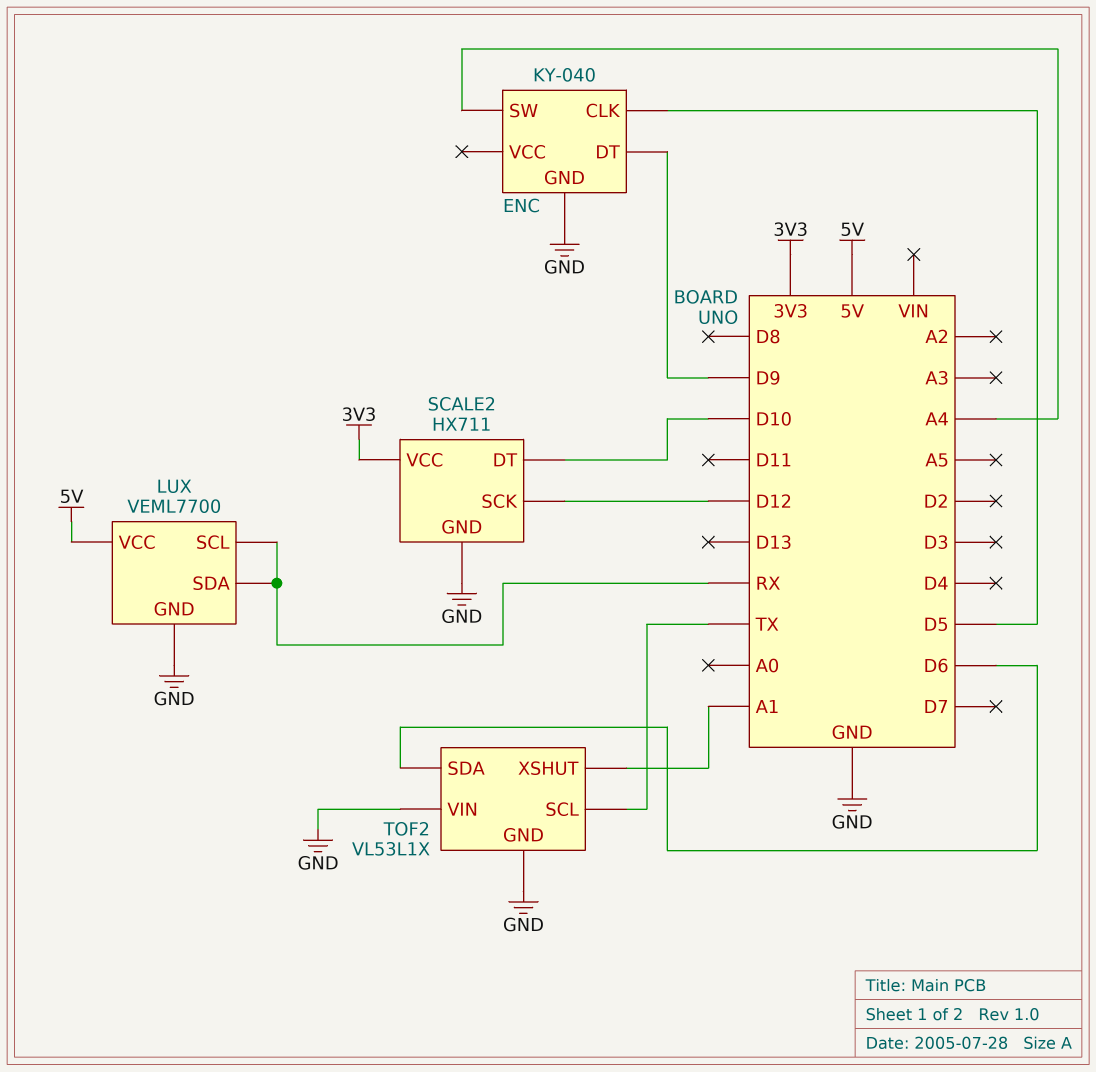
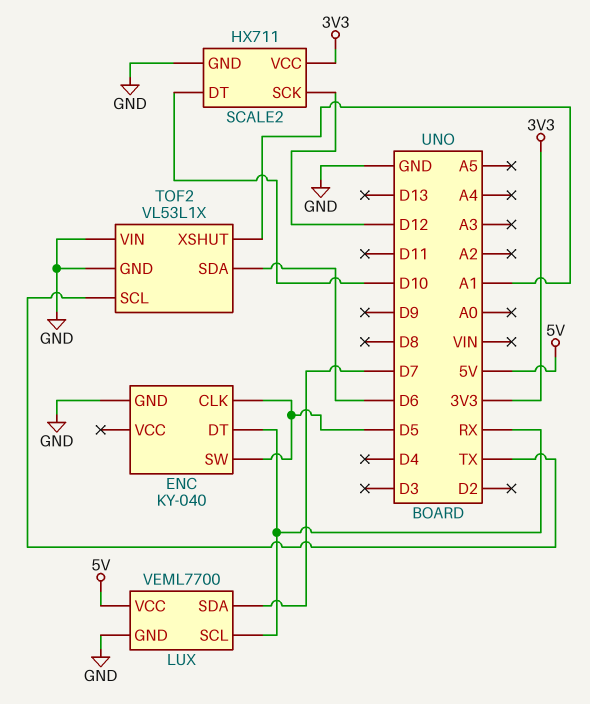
ENC pin DT: D9 -> RX
ENC pin SW: A4 -> D5
LUX pin SDA: RX -> D7

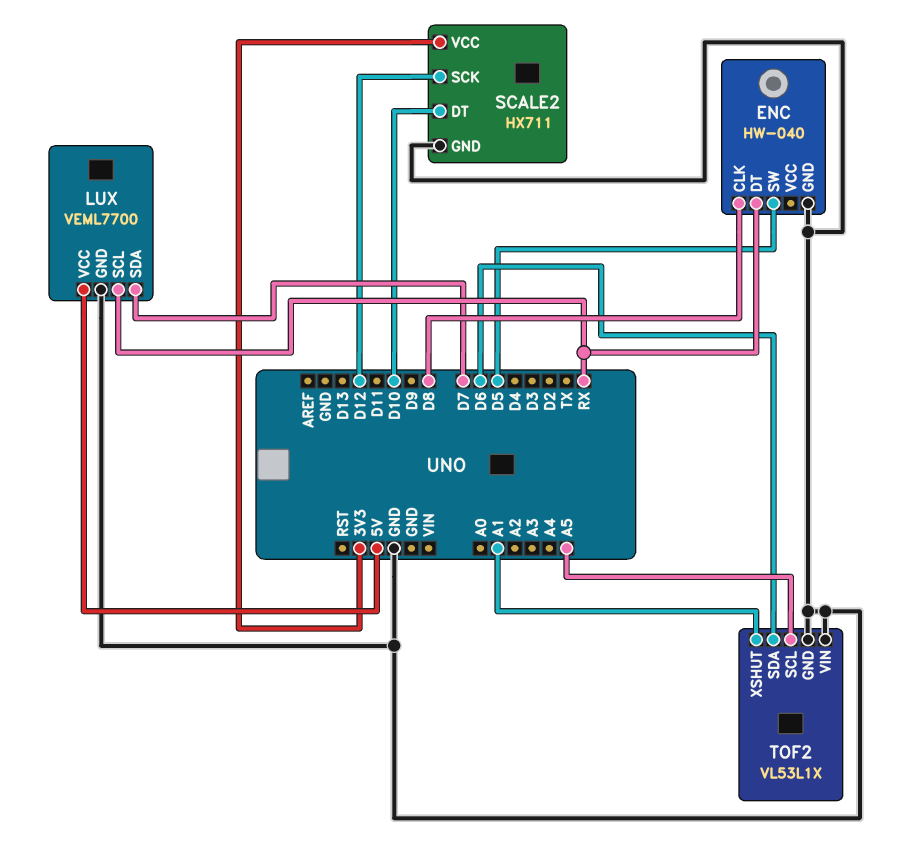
ENC: KY-040 -> HW-040
ENC pin CLK: D5 -> D8
TOF2 pin SCL: TX -> A5

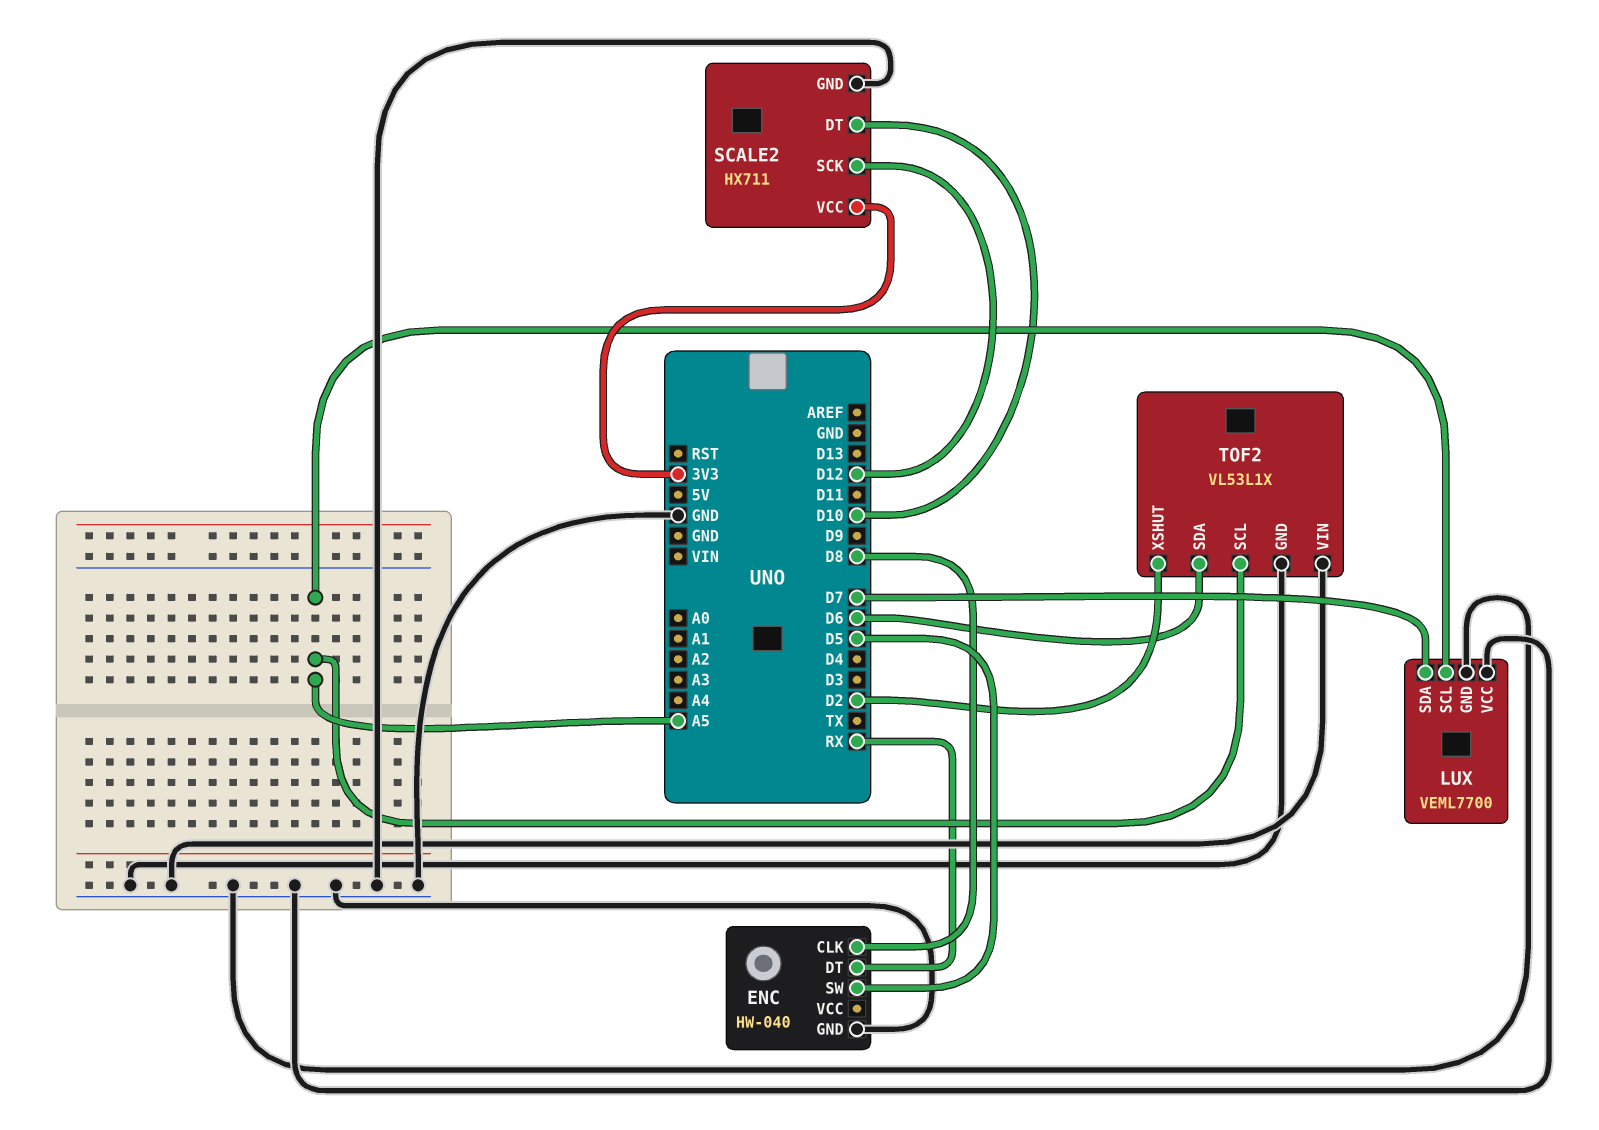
LUX pin SCL: RX -> A5
LUX pin VCC: 5V -> GND
TOF2 pin XSHUT: A1 -> D2

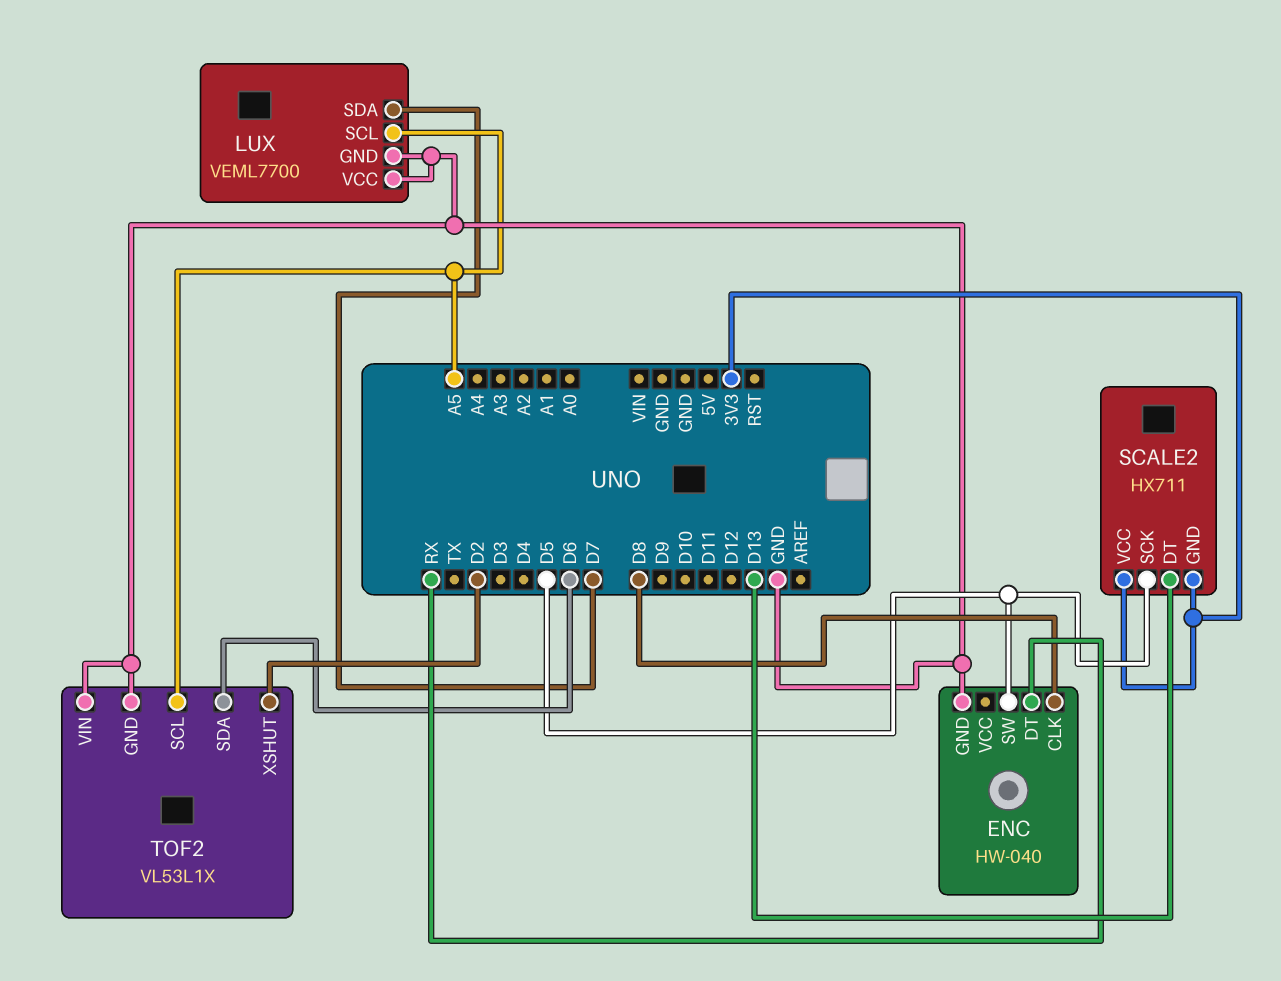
SCALE2 pin DT: D10 -> D13
SCALE2 pin GND: GND -> 3V3
SCALE2 pin SCK: D12 -> D5

